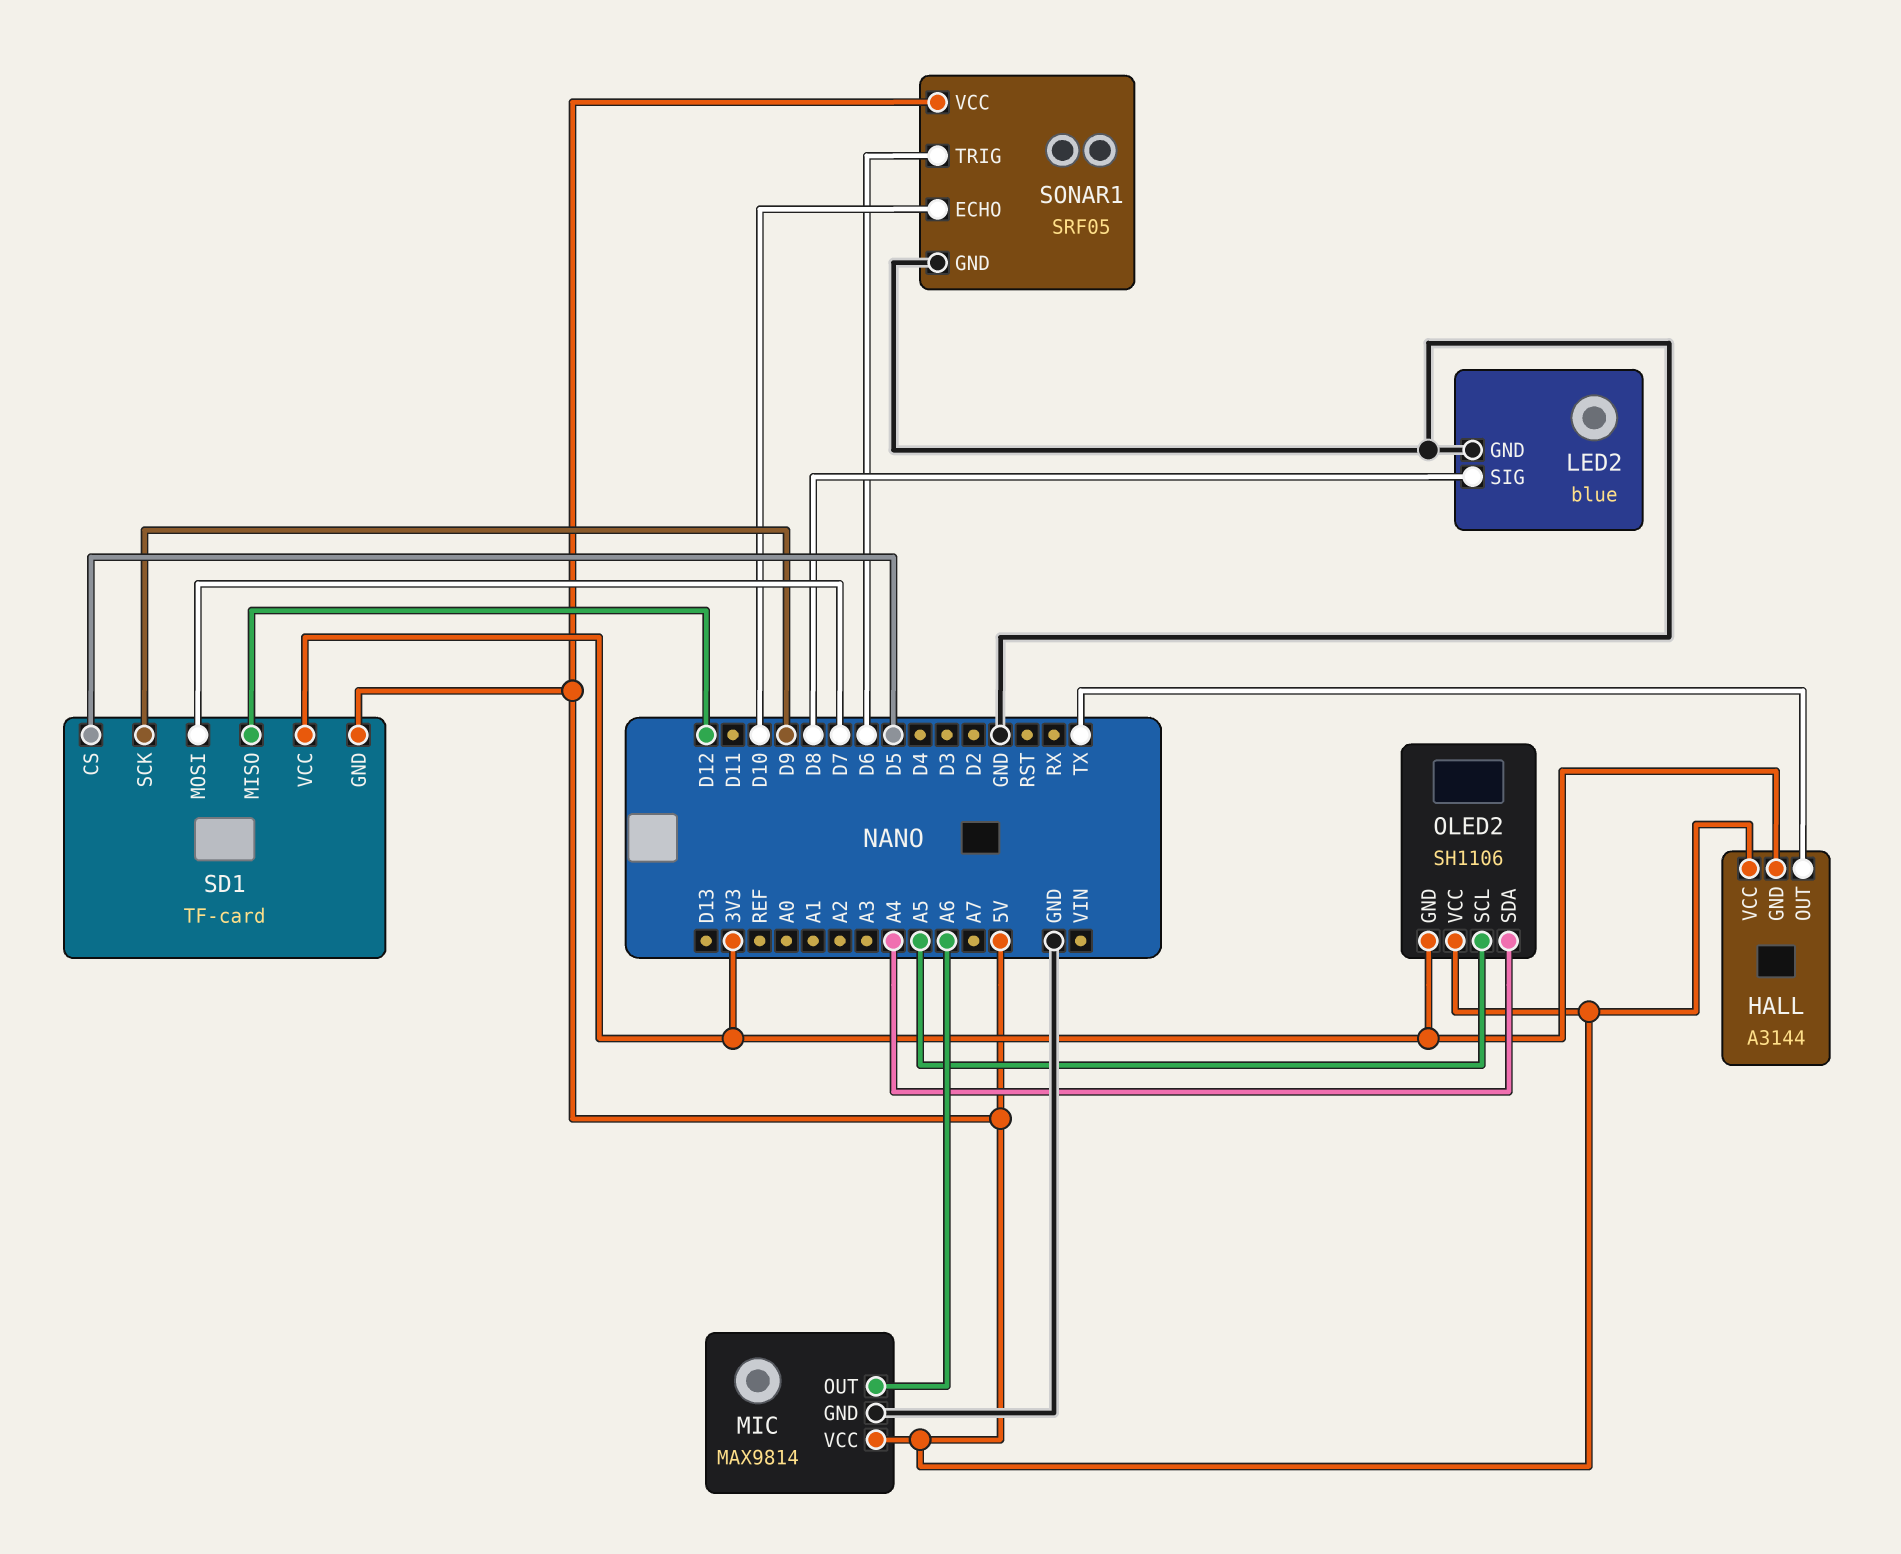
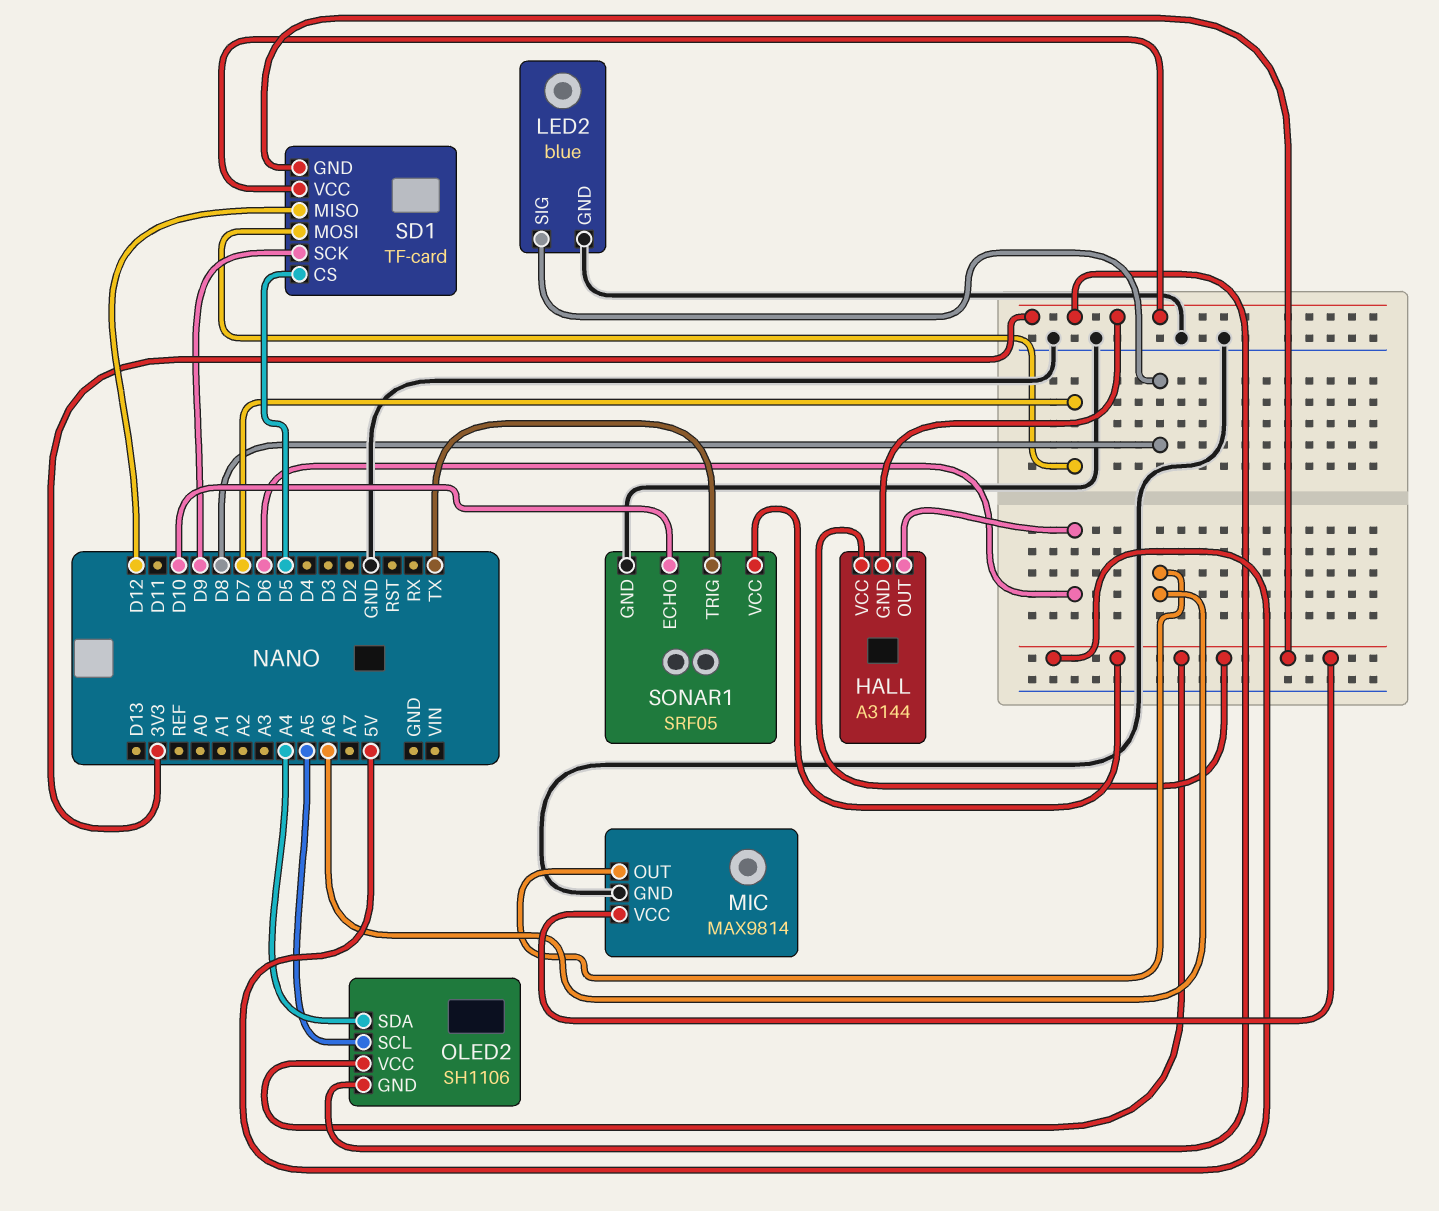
HALL pin OUT: TX -> D6
SONAR1 pin TRIG: D6 -> TX

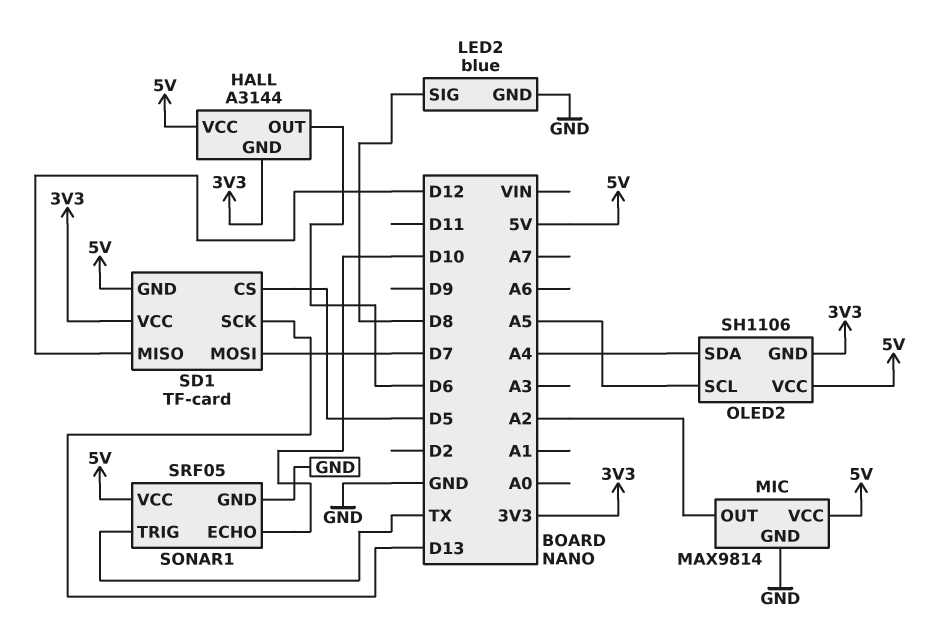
MIC pin OUT: A6 -> A2
SD1 pin SCK: D9 -> D13

